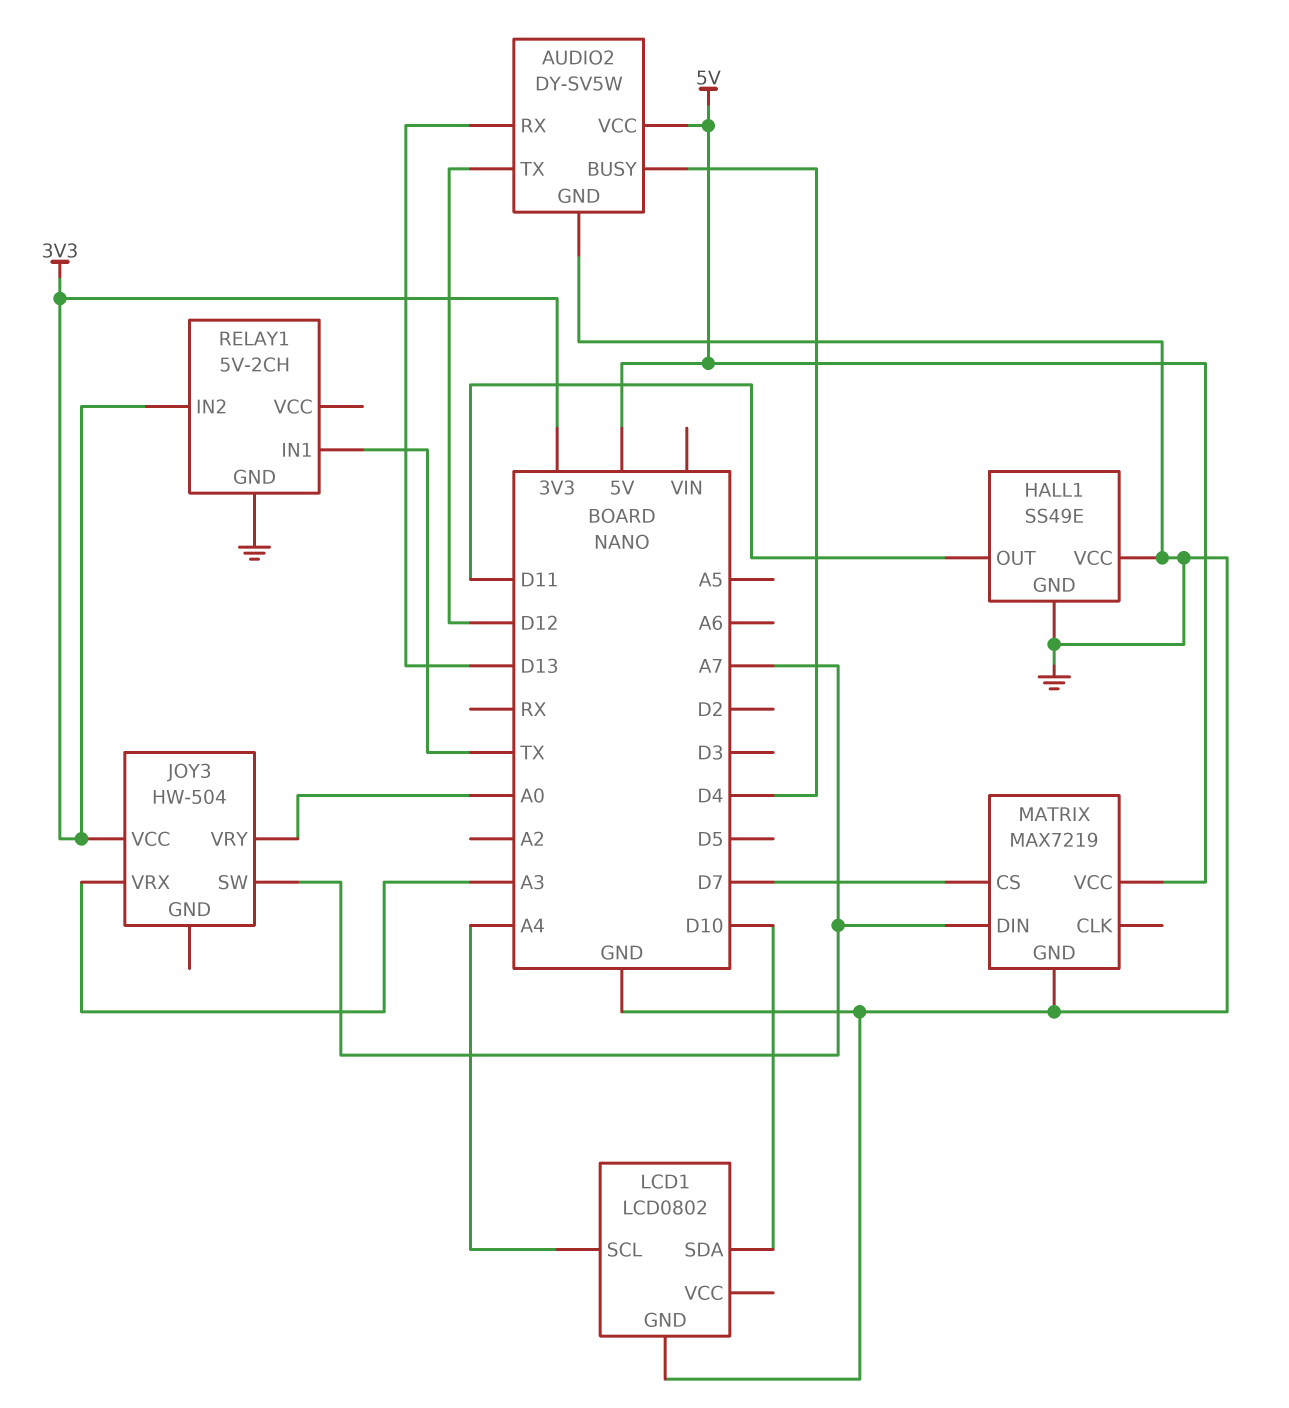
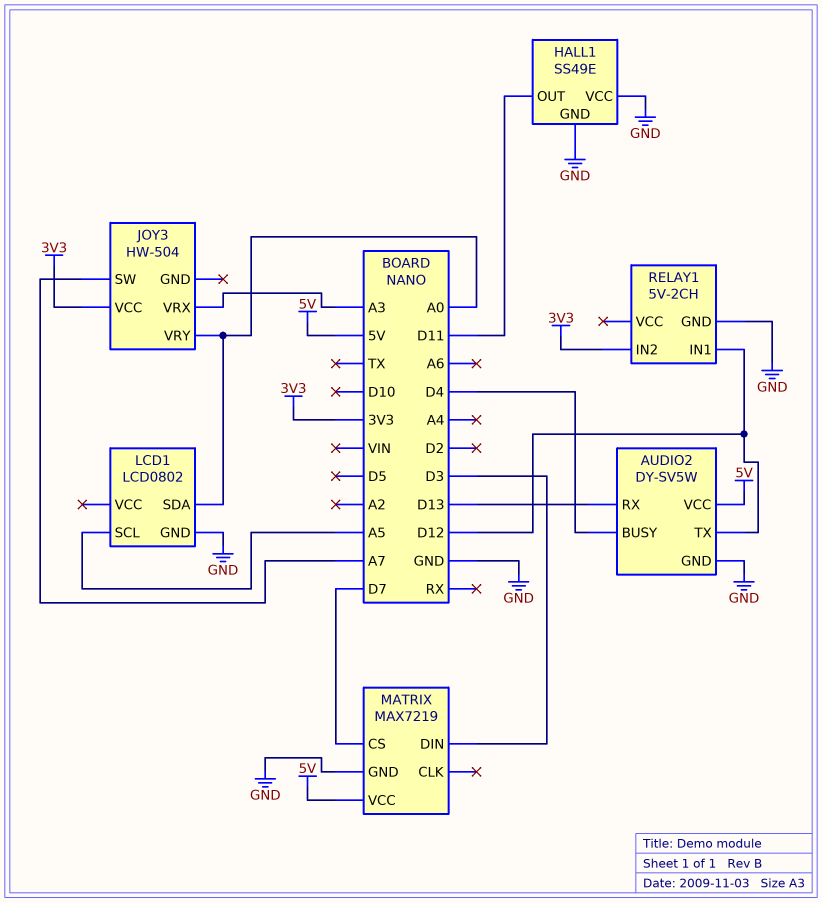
LCD1 pin SCL: A4 -> A5
LCD1 pin SDA: D10 -> A0
MATRIX pin DIN: A7 -> D3
RELAY1 pin IN1: TX -> D12

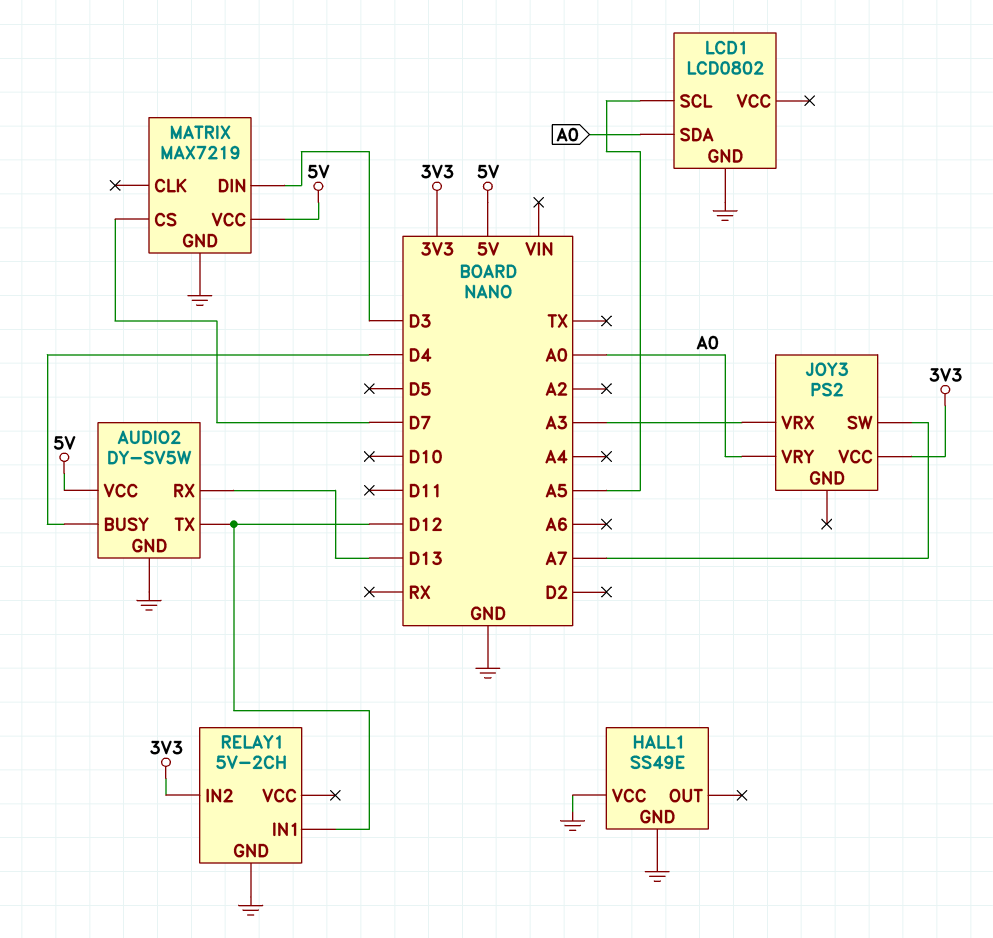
HALL1 pin OUT: D11 -> none
JOY3: HW-504 -> PS2

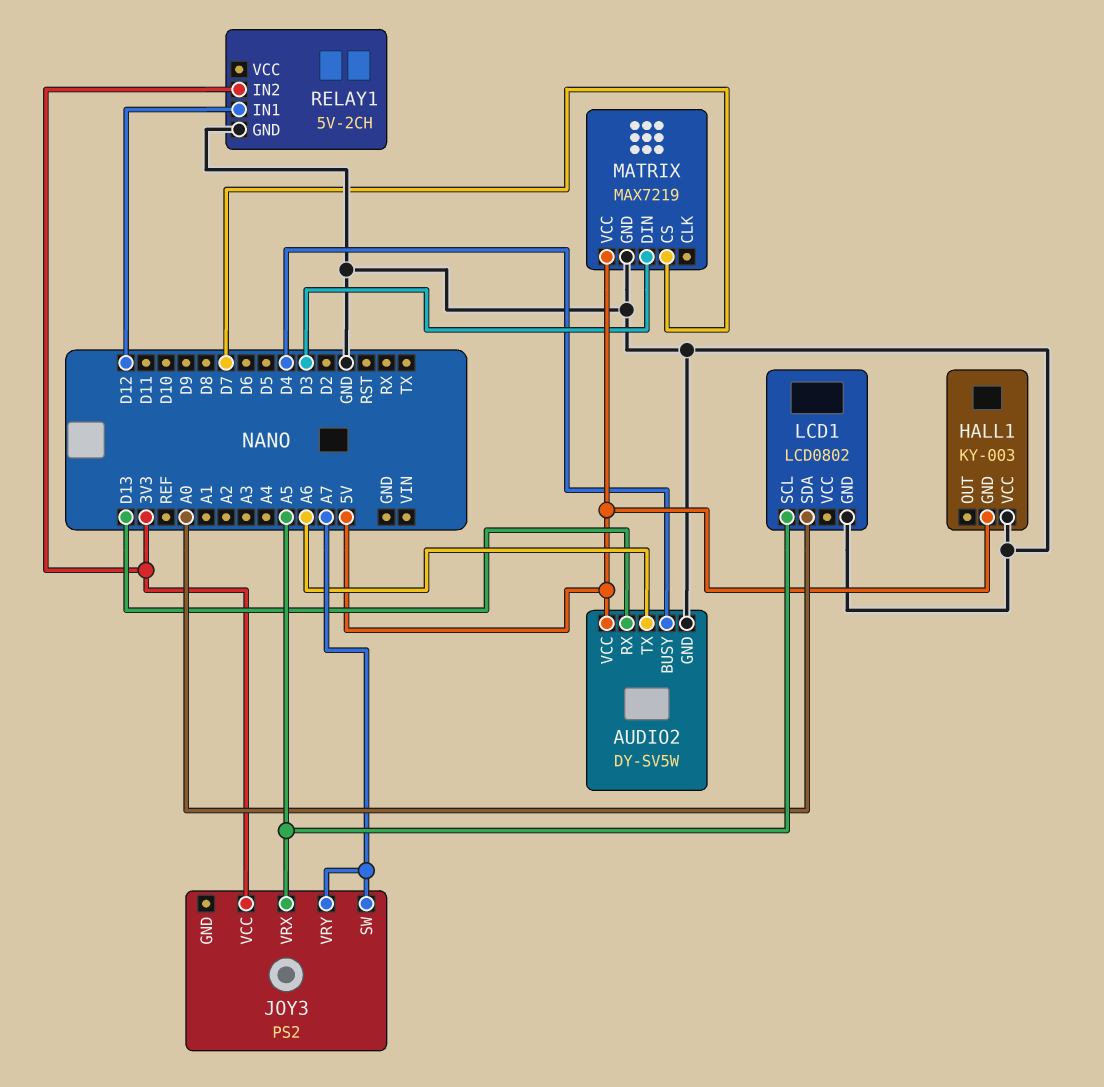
AUDIO2 pin TX: D12 -> A6
HALL1: SS49E -> KY-003
HALL1 pin GND: GND -> 5V
JOY3 pin VRX: A3 -> A5
JOY3 pin VRY: A0 -> A7

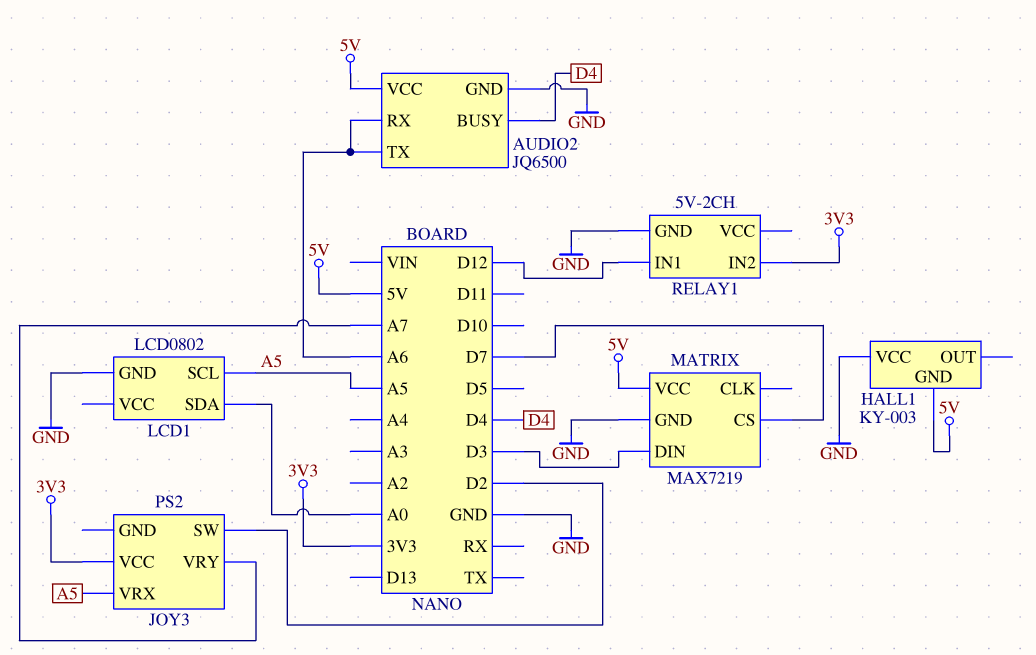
AUDIO2: DY-SV5W -> JQ6500
AUDIO2 pin RX: D13 -> A6
JOY3 pin SW: A7 -> D2

